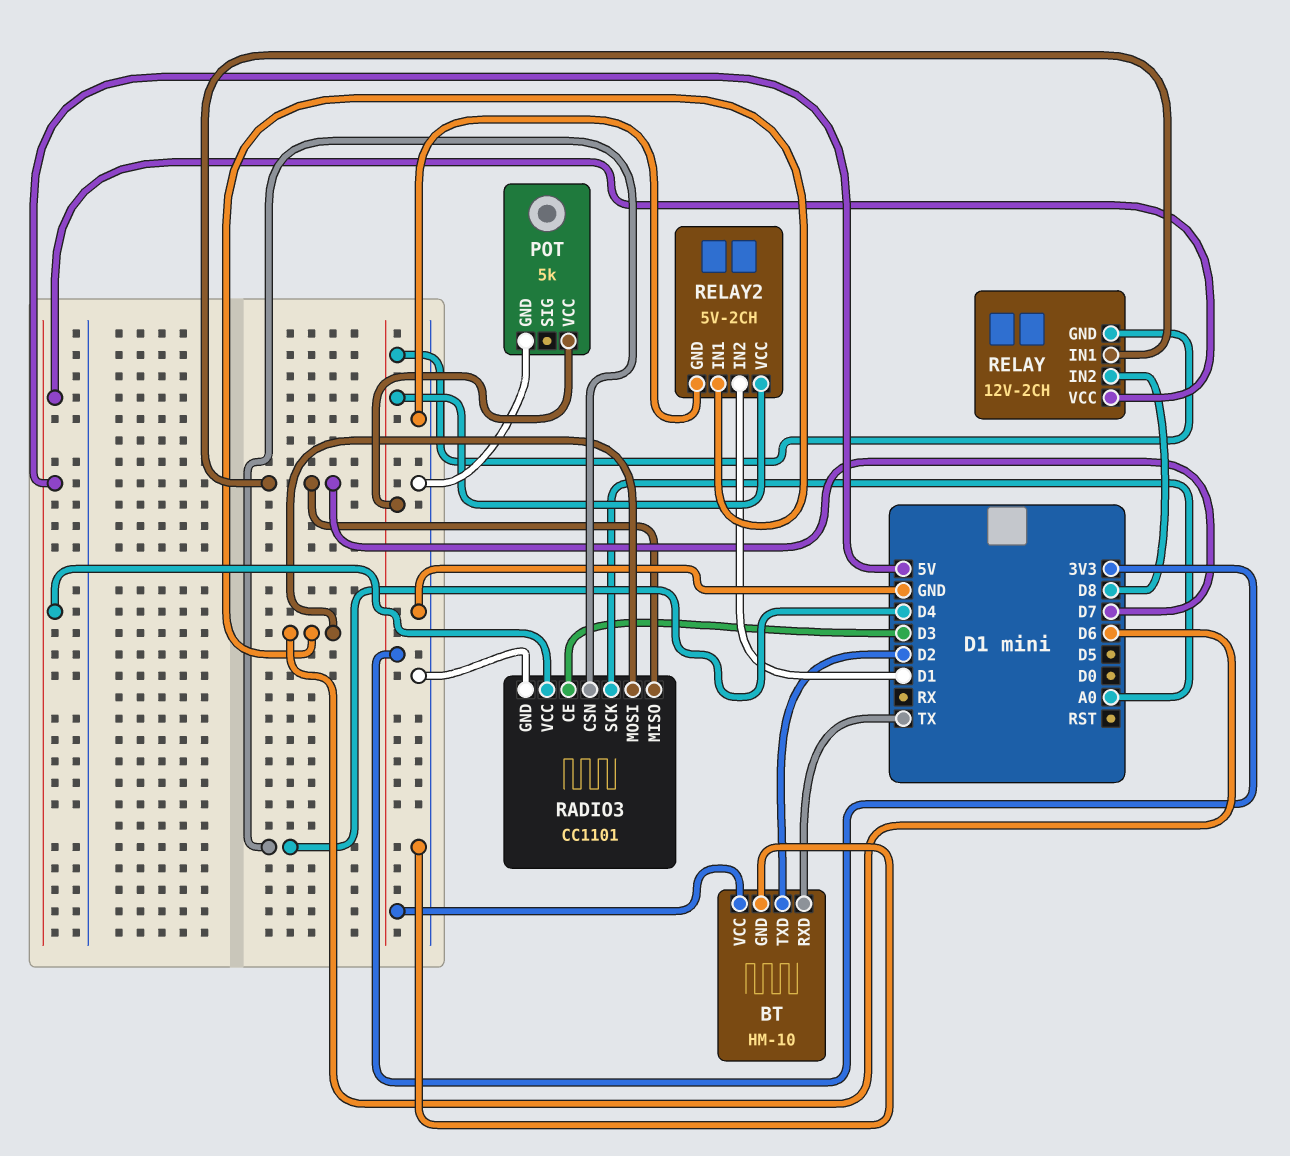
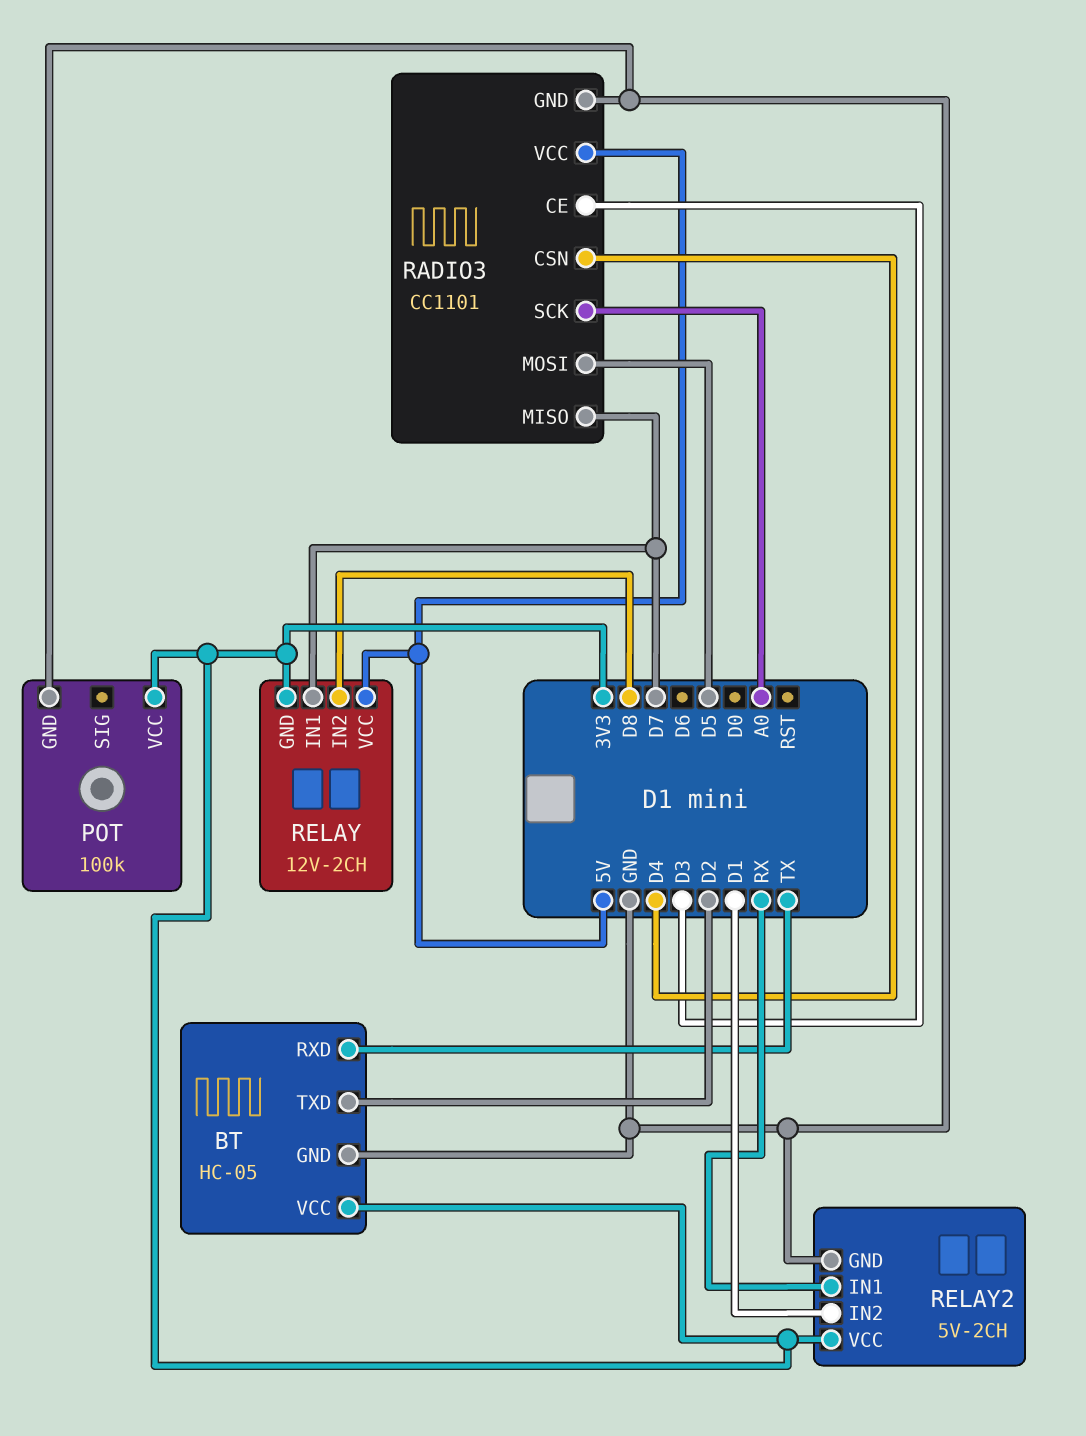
BT: HM-10 -> HC-05
POT: 5k -> 100k
RADIO3 pin MOSI: D6 -> D5
RELAY2 pin IN1: D6 -> RX

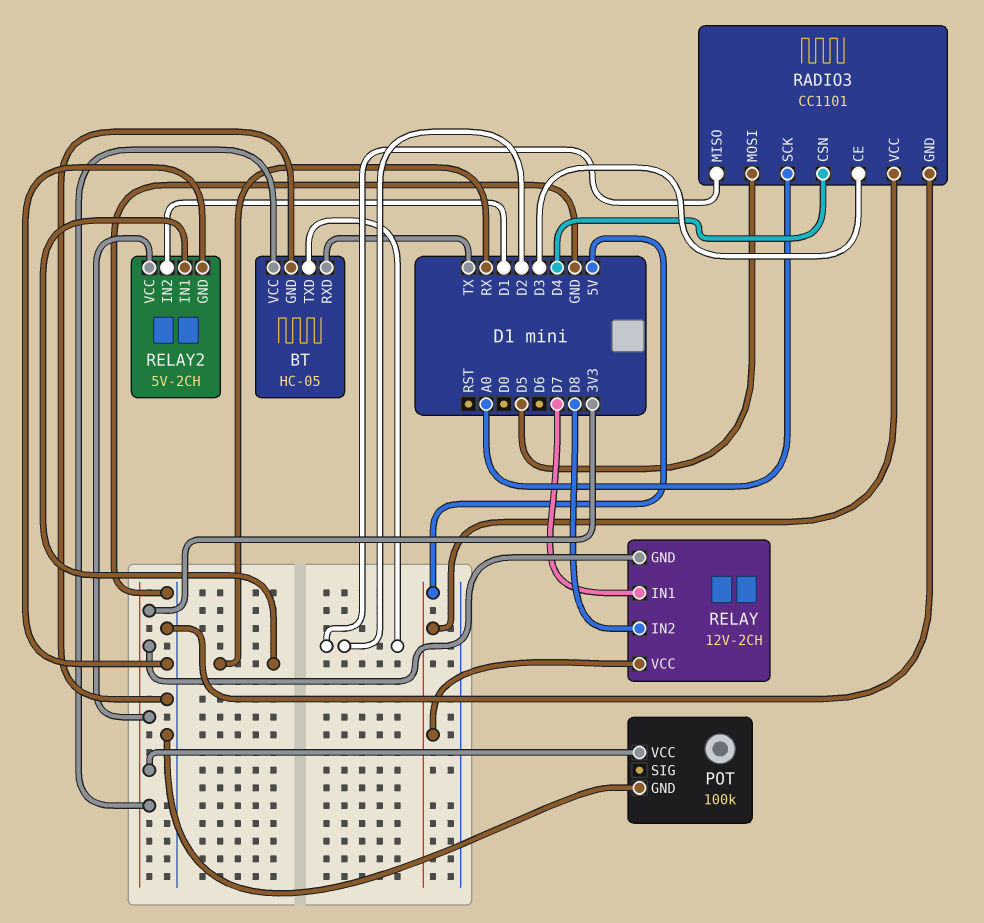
RADIO3 pin MISO: D7 -> D2

